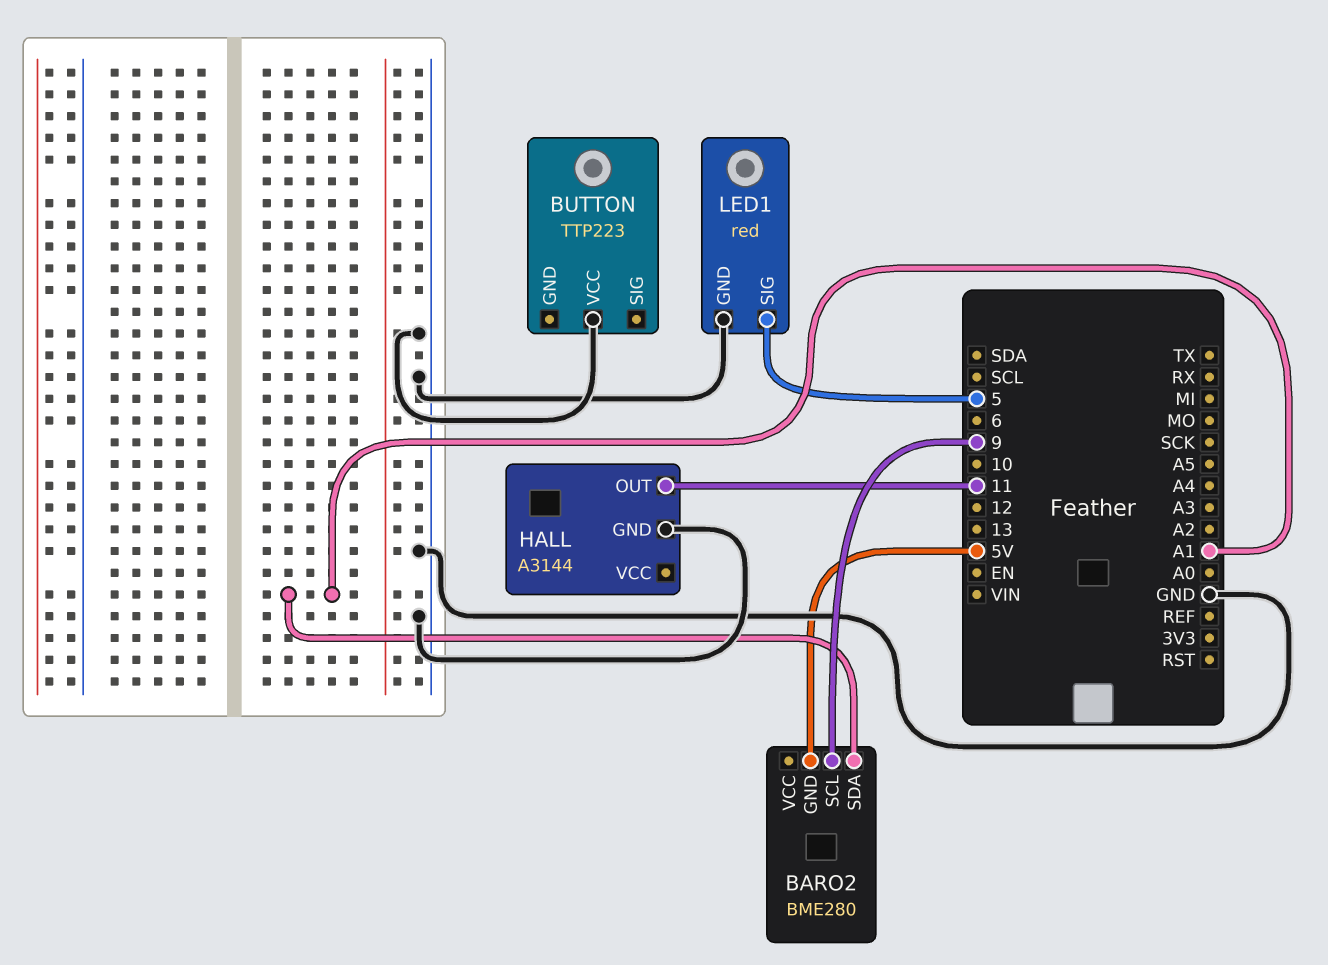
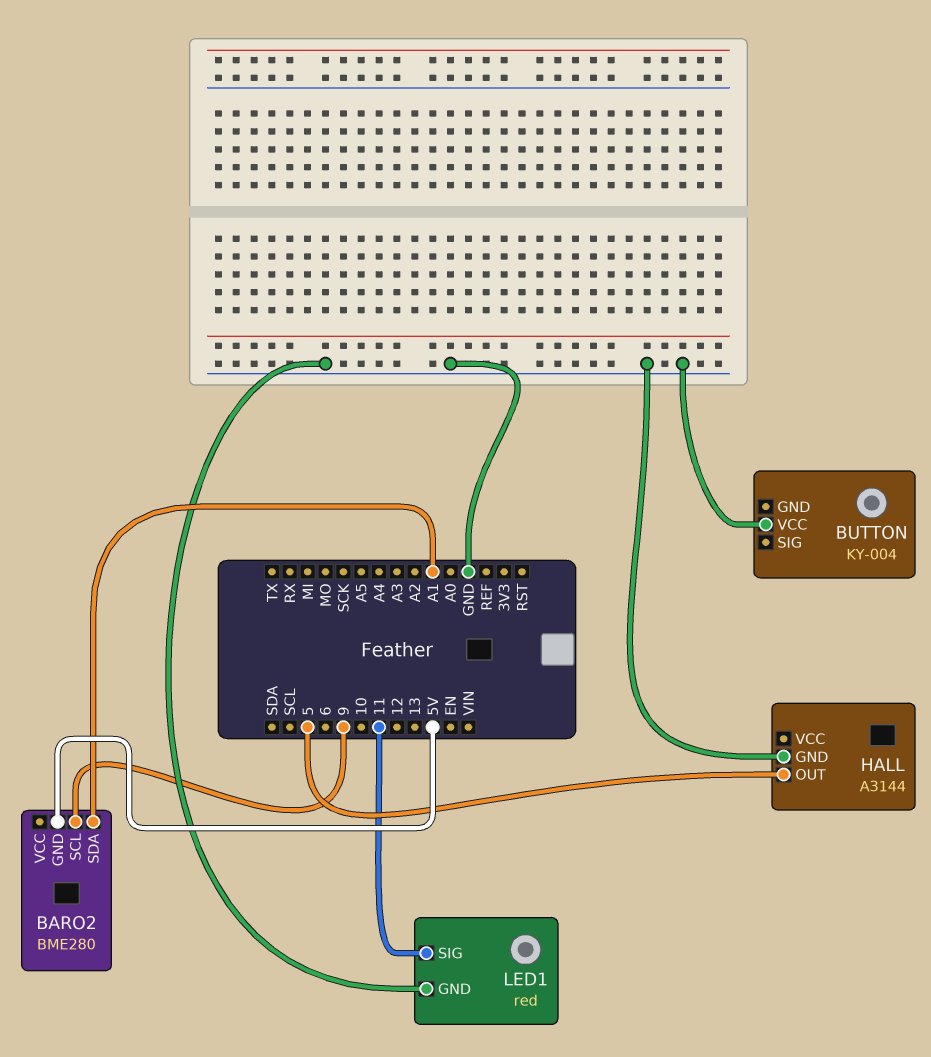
BUTTON: TTP223 -> KY-004
HALL pin OUT: 11 -> 5
LED1 pin SIG: 5 -> 11

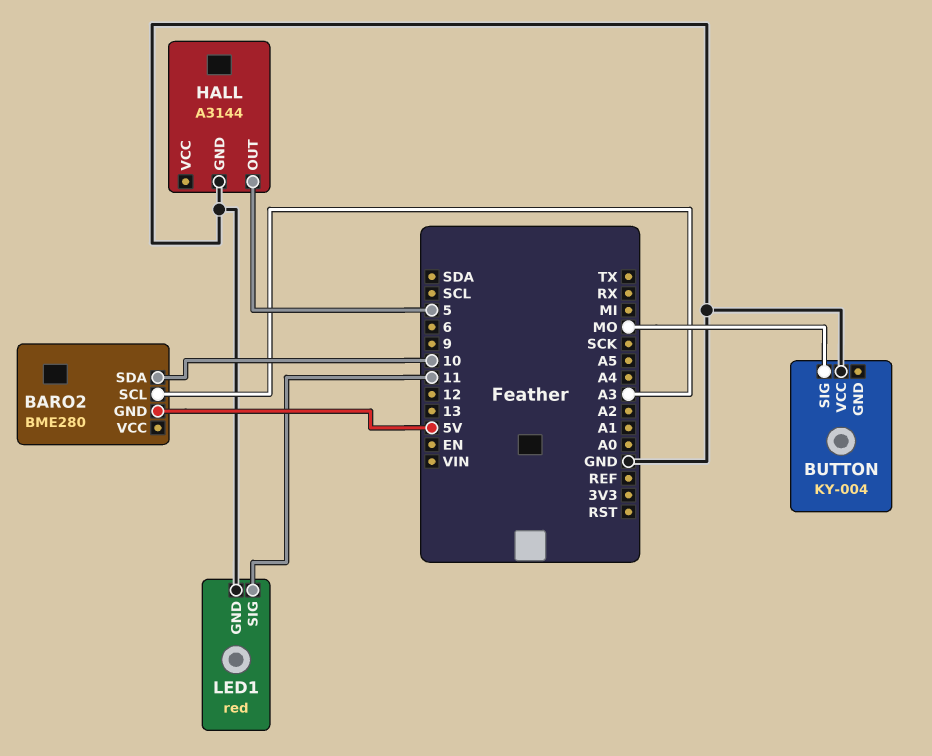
BARO2 pin SCL: 9 -> A3
BARO2 pin SDA: A1 -> 10
BUTTON pin SIG: none -> MO

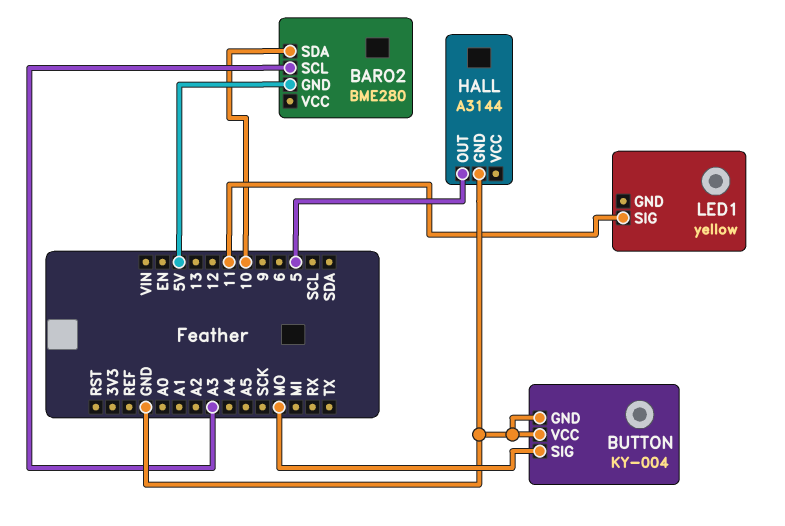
BUTTON pin GND: none -> GND
LED1: red -> yellow
LED1 pin GND: GND -> none

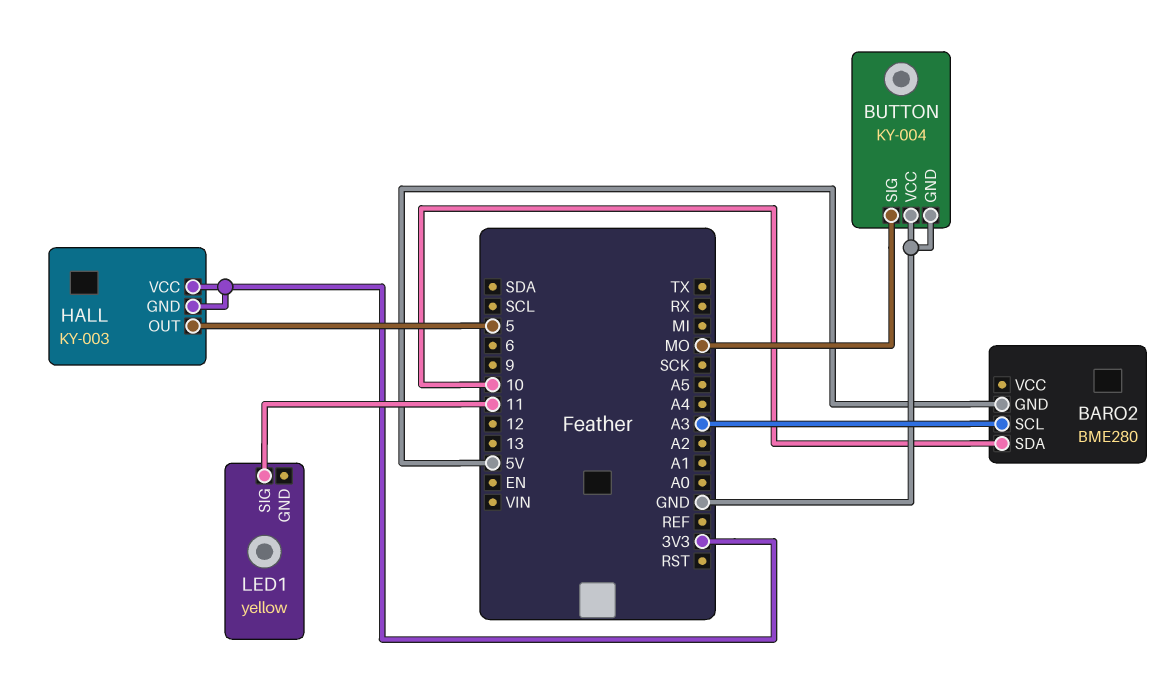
HALL: A3144 -> KY-003
HALL pin GND: GND -> 3V3
HALL pin VCC: none -> 3V3

